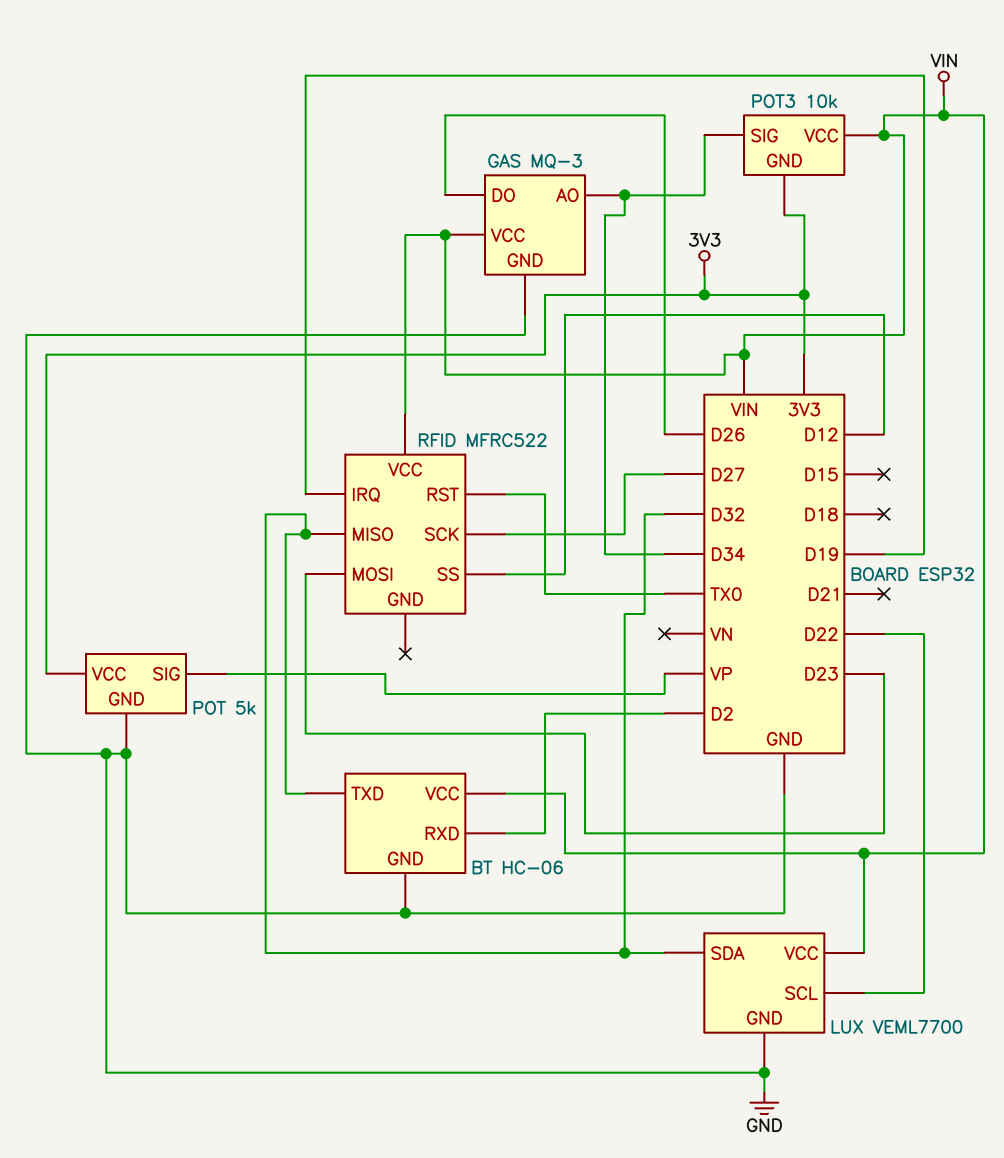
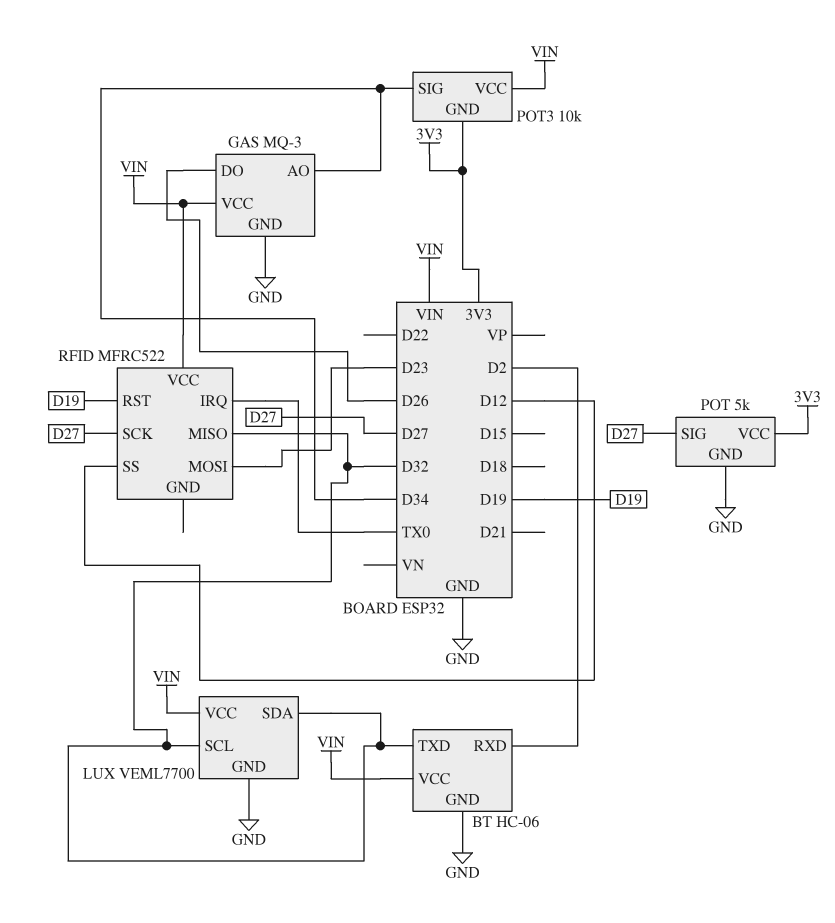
LUX pin SCL: D22 -> D32
POT pin SIG: VP -> D27
RFID pin IRQ: D19 -> TX0
RFID pin RST: TX0 -> D19

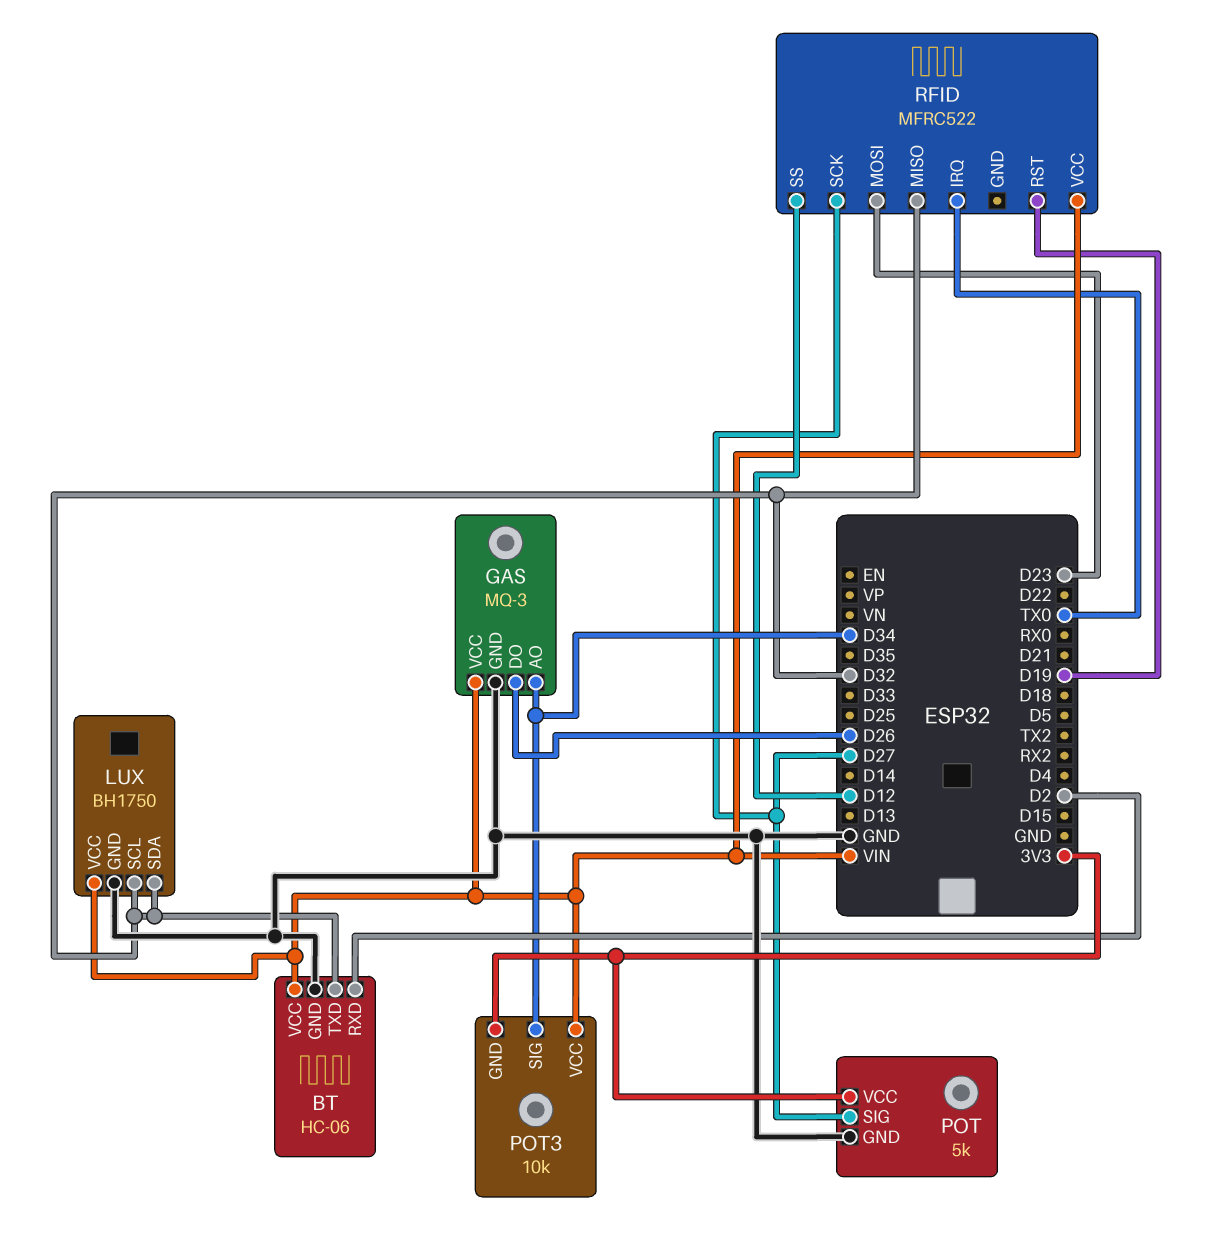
LUX: VEML7700 -> BH1750

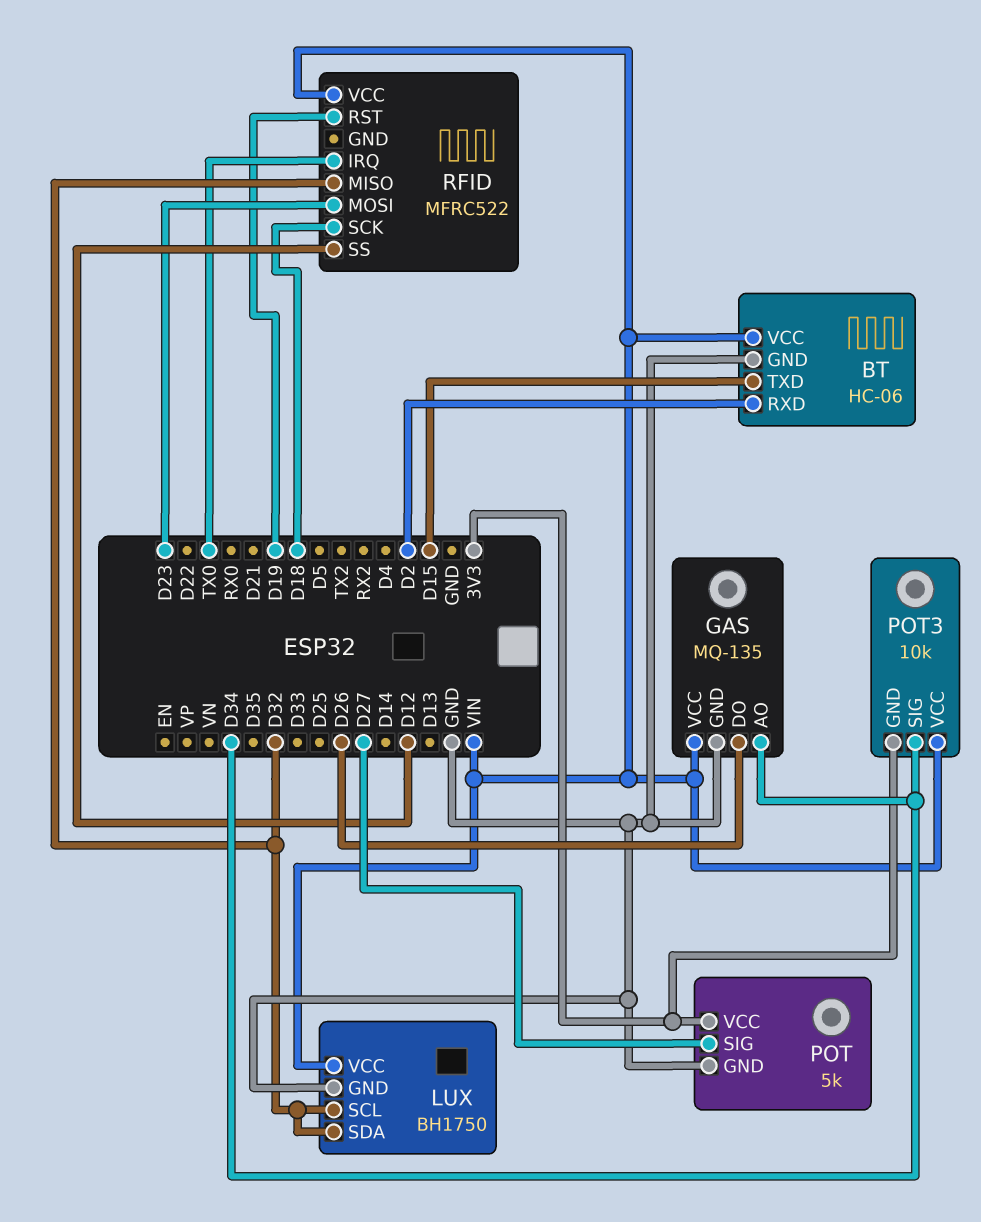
BT pin TXD: D32 -> D15
GAS: MQ-3 -> MQ-135
RFID pin SCK: D27 -> D18

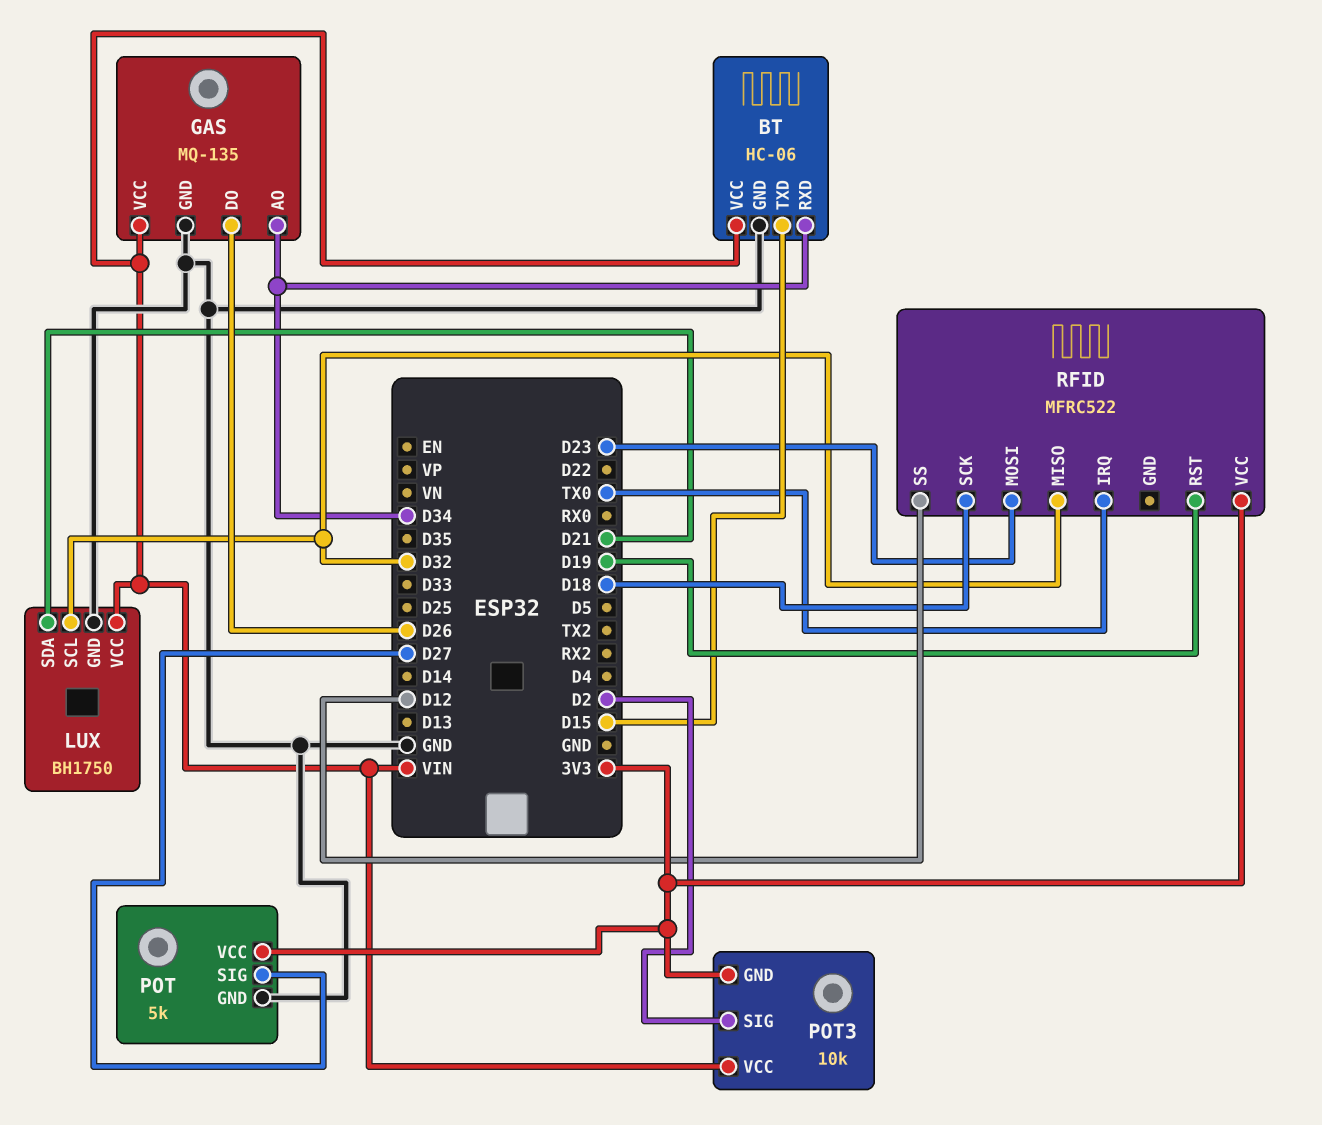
BT pin RXD: D2 -> D34
LUX pin SDA: D32 -> D21
POT3 pin SIG: D34 -> D2
RFID pin VCC: VIN -> 3V3

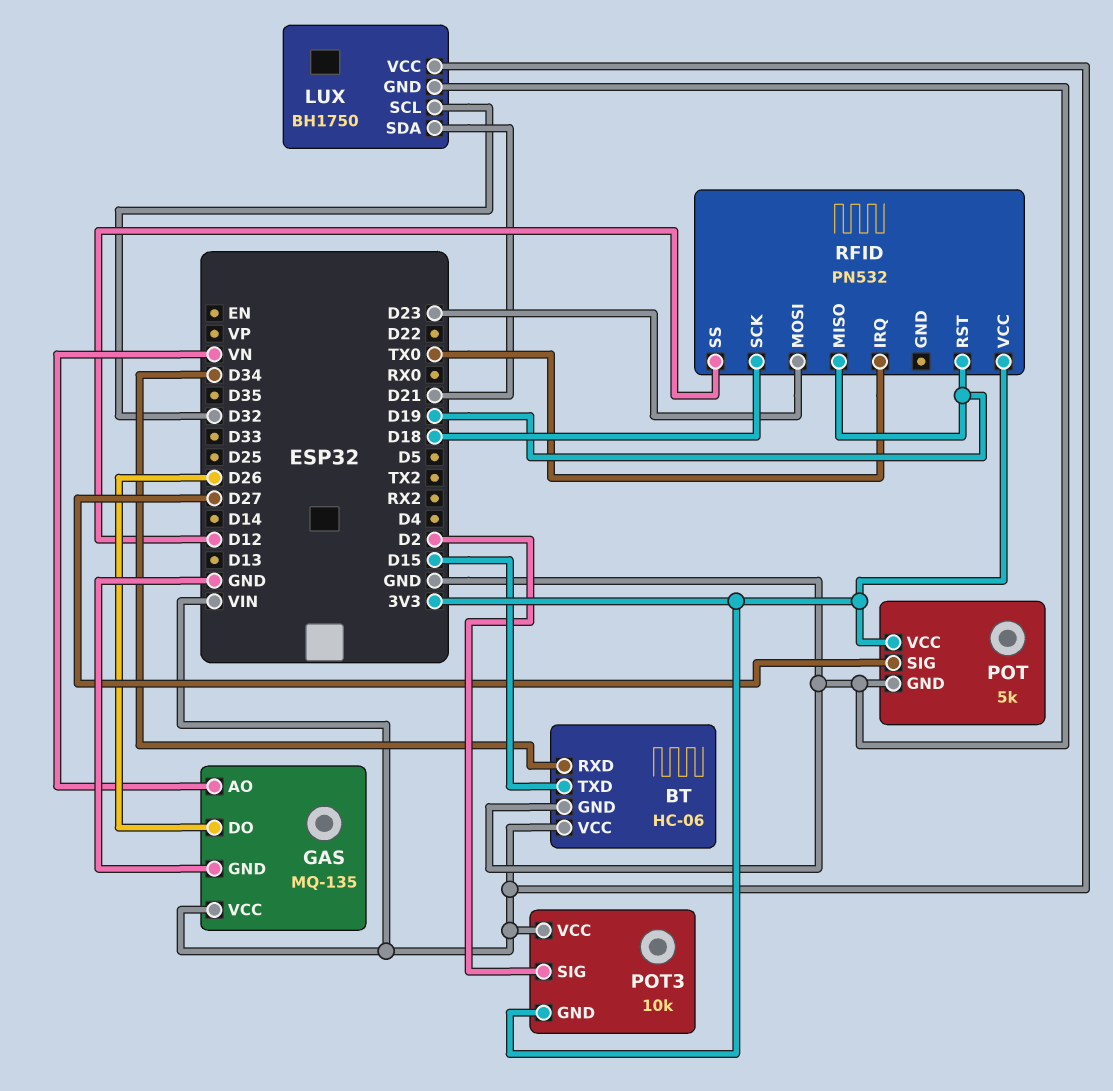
GAS pin AO: D34 -> VN
RFID: MFRC522 -> PN532
RFID pin MISO: D32 -> D19

